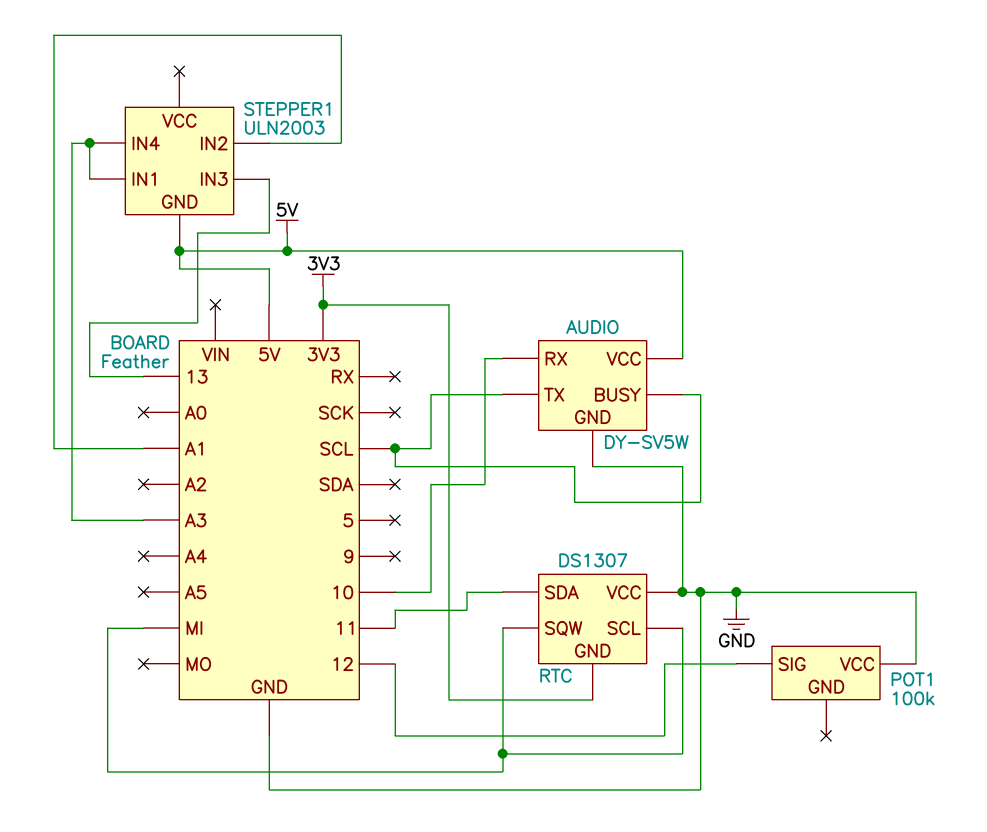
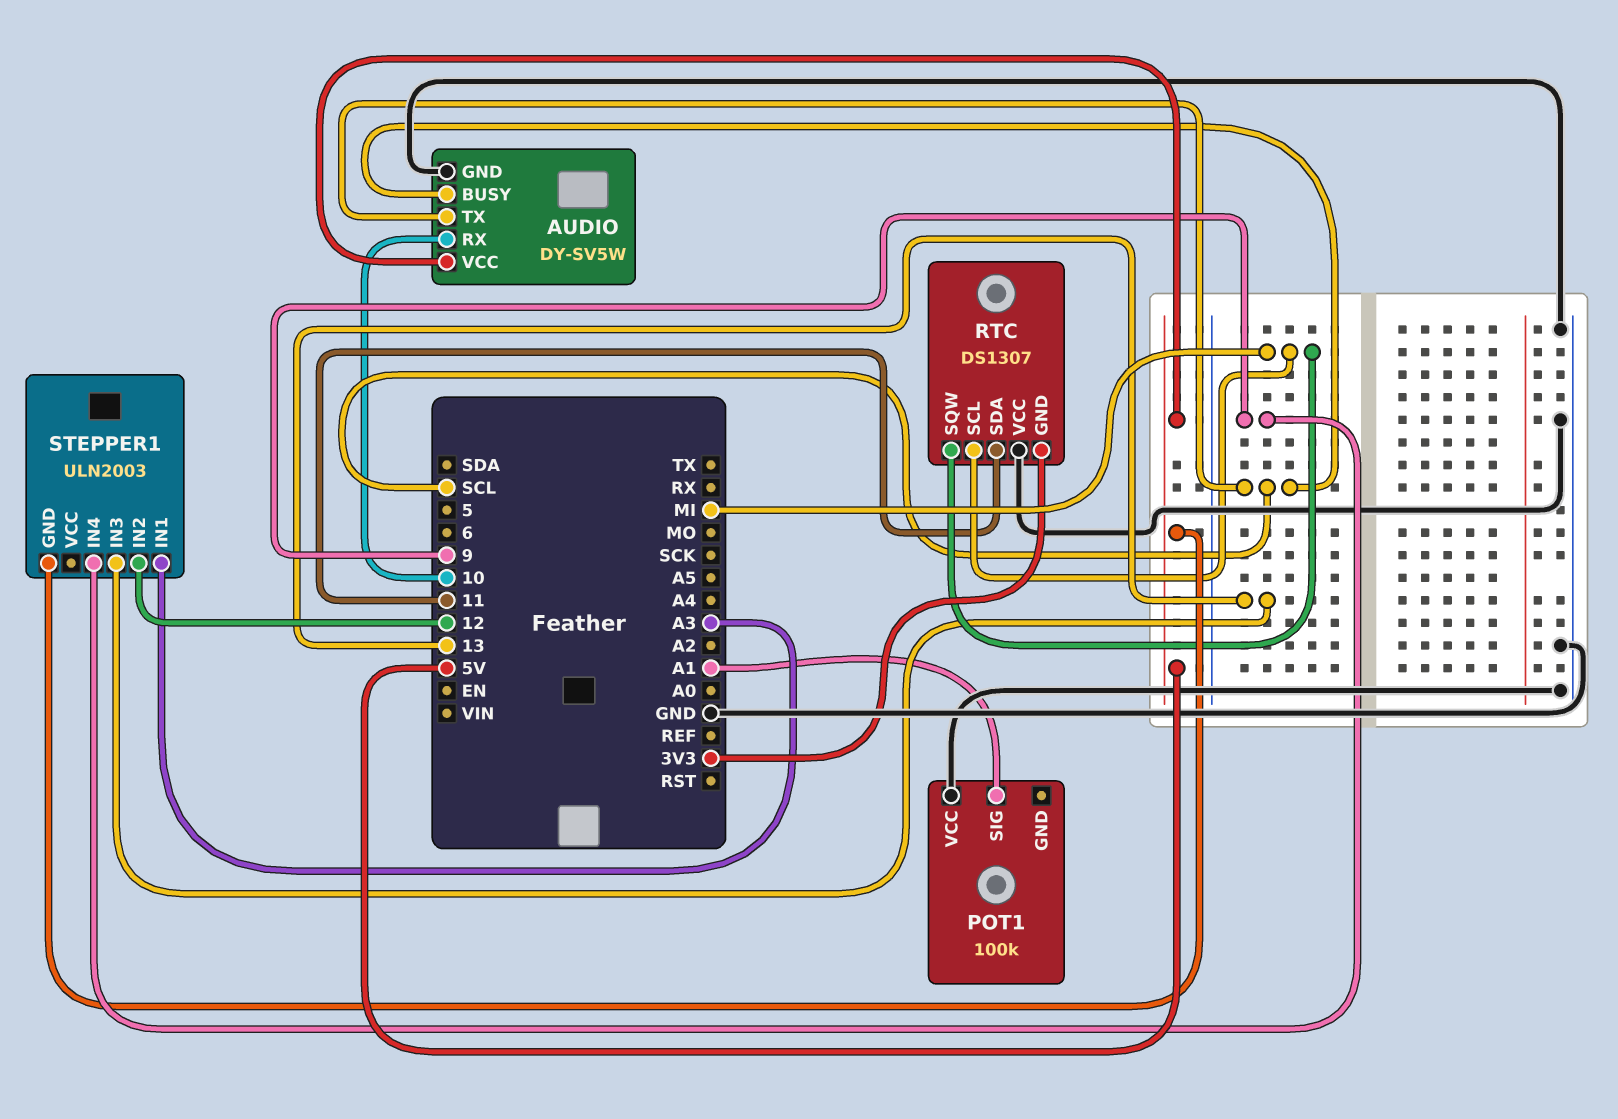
POT1 pin SIG: 12 -> A1
STEPPER1 pin IN2: A1 -> 12
STEPPER1 pin IN4: A3 -> 9

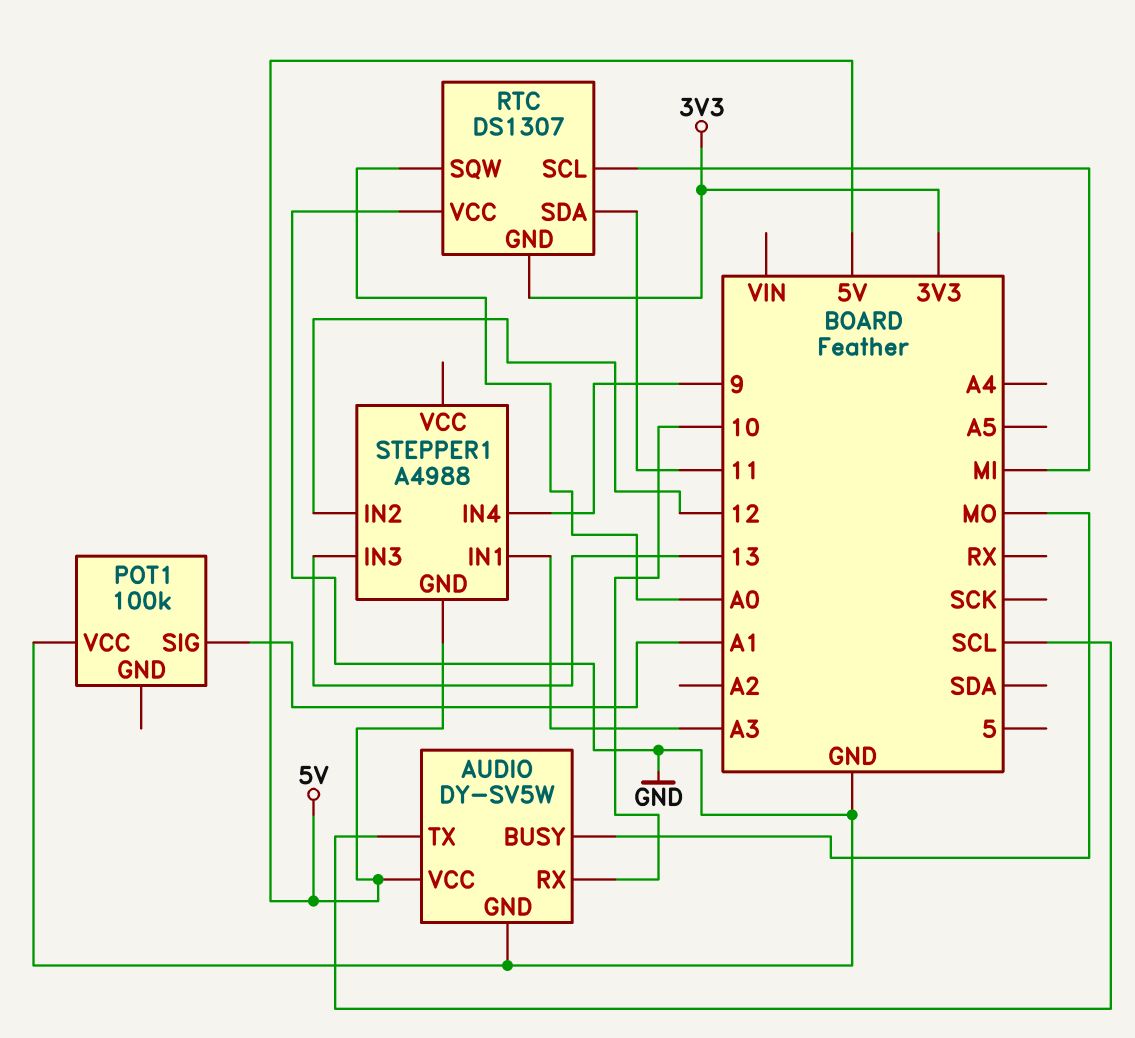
AUDIO pin BUSY: SCL -> MO
RTC pin SQW: MI -> A0
STEPPER1: ULN2003 -> A4988

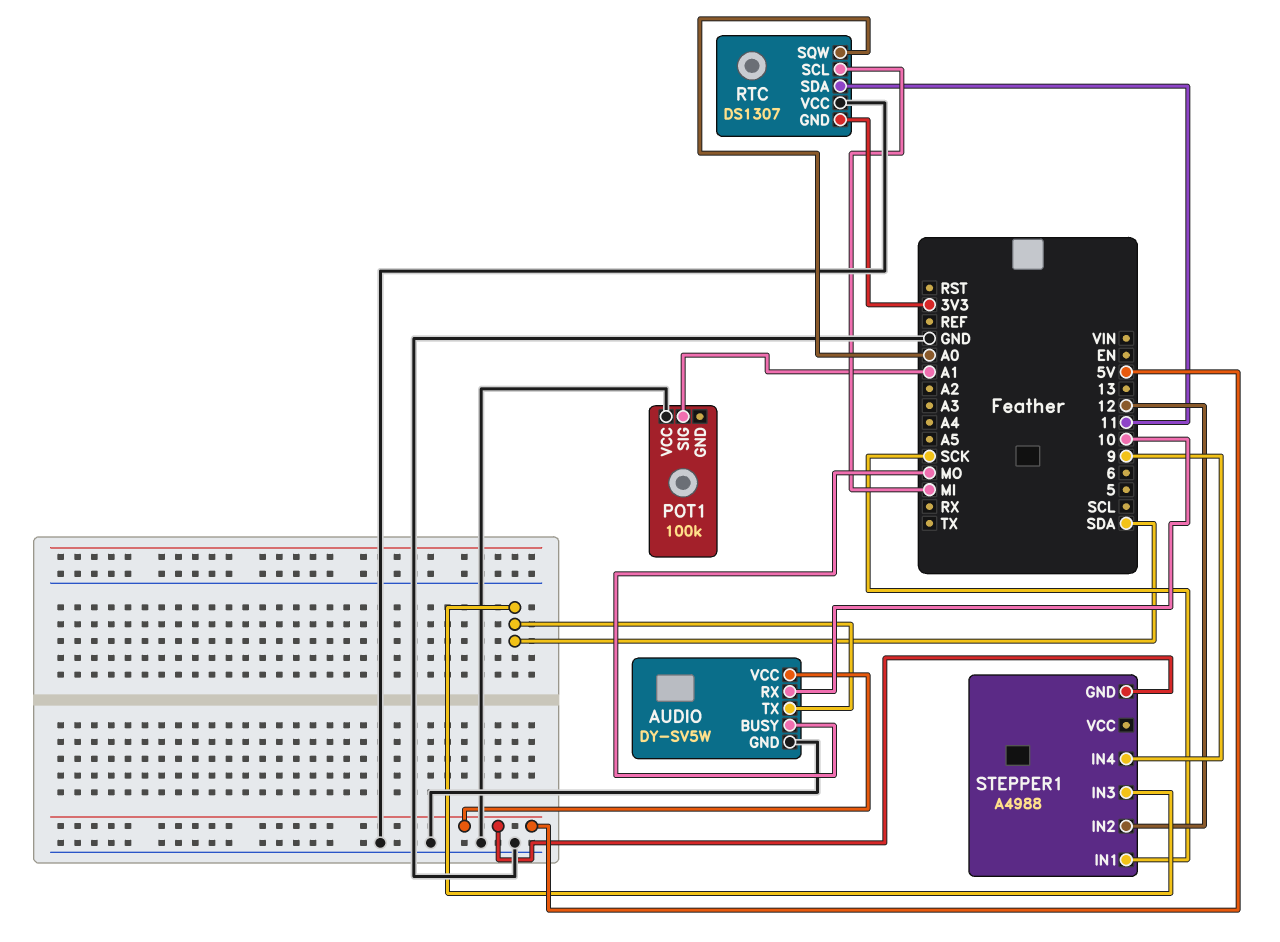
AUDIO pin TX: SCL -> SDA
STEPPER1 pin IN1: A3 -> SCK
STEPPER1 pin IN3: 13 -> SDA

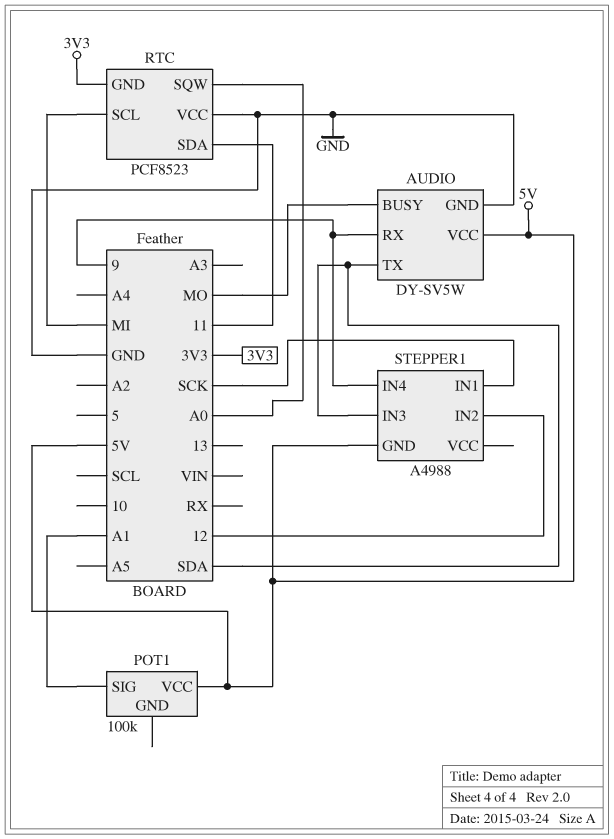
AUDIO pin RX: 10 -> 9
POT1 pin VCC: GND -> 5V
RTC: DS1307 -> PCF8523

